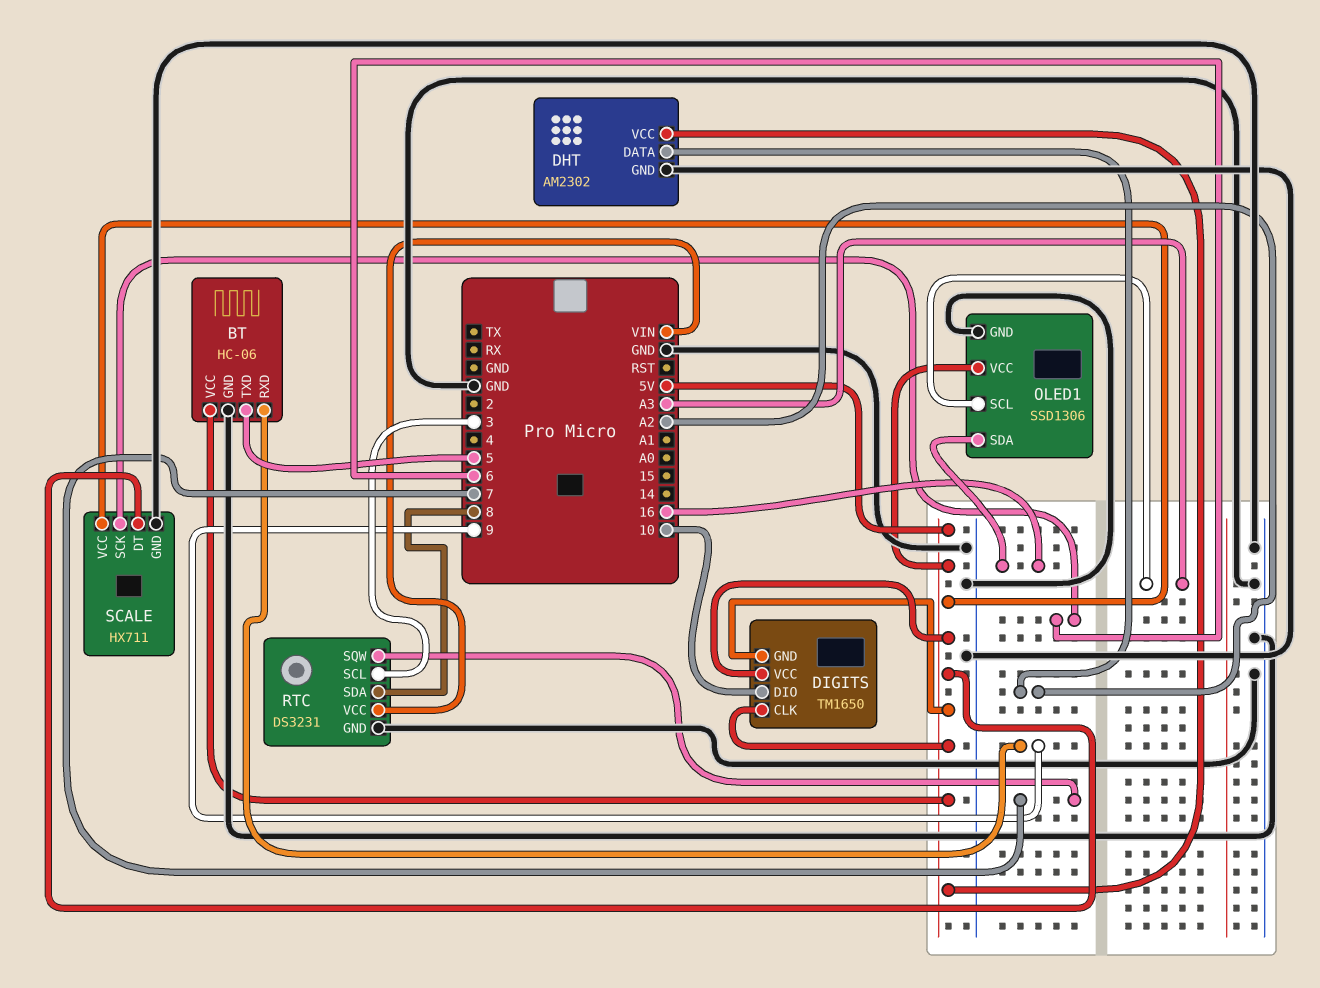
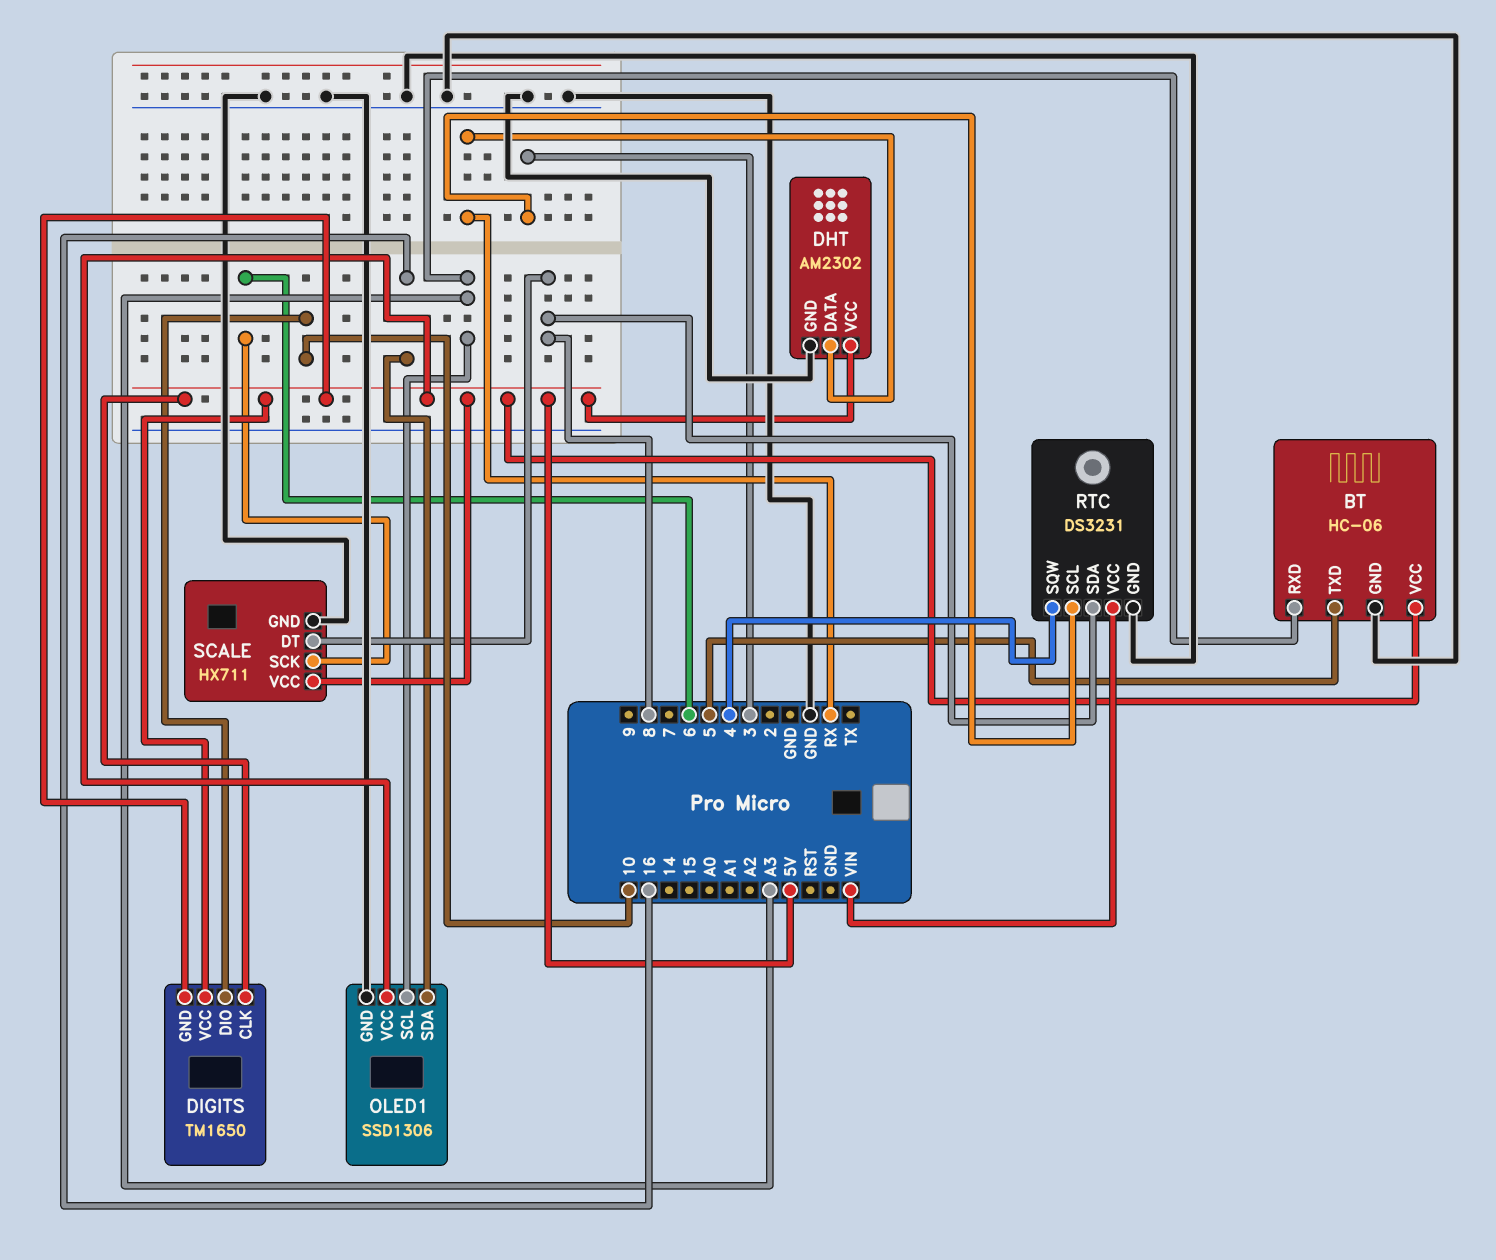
BT pin RXD: 9 -> A3
DHT pin DATA: A2 -> RX
RTC pin SQW: 7 -> 4
SCALE pin DT: 5V -> 8

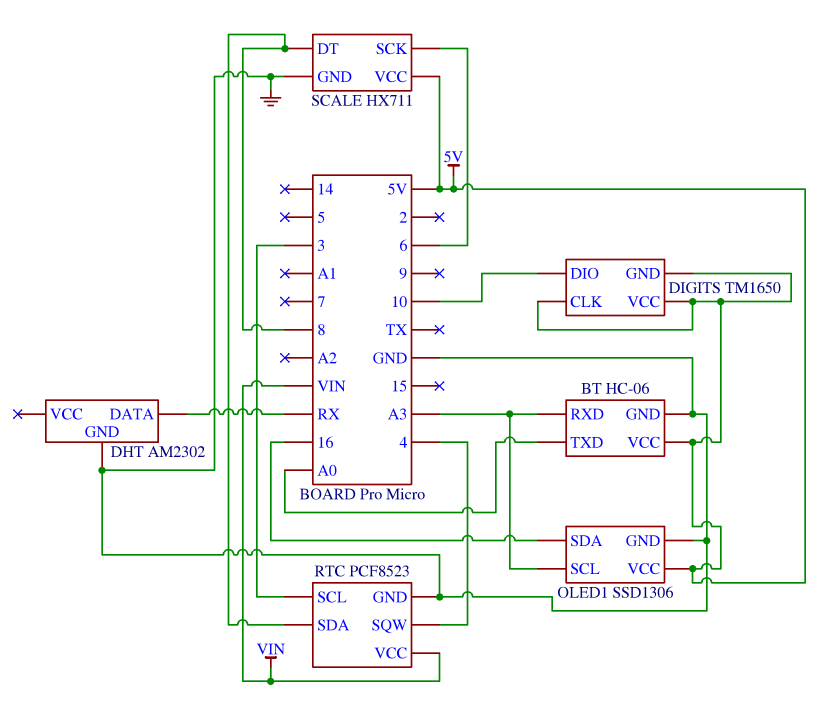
BT pin TXD: 5 -> A0
DHT pin VCC: 5V -> none
RTC: DS3231 -> PCF8523

